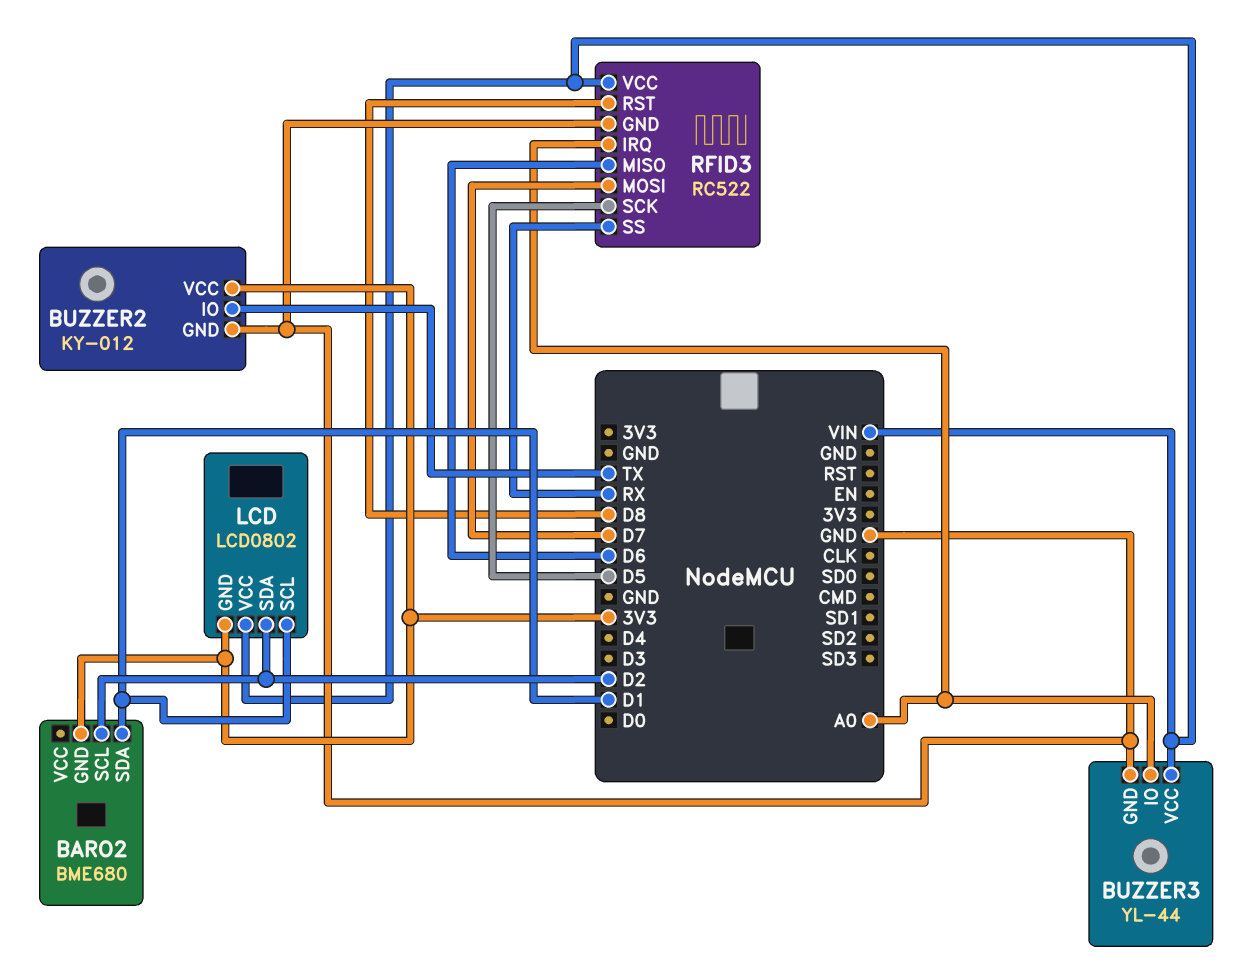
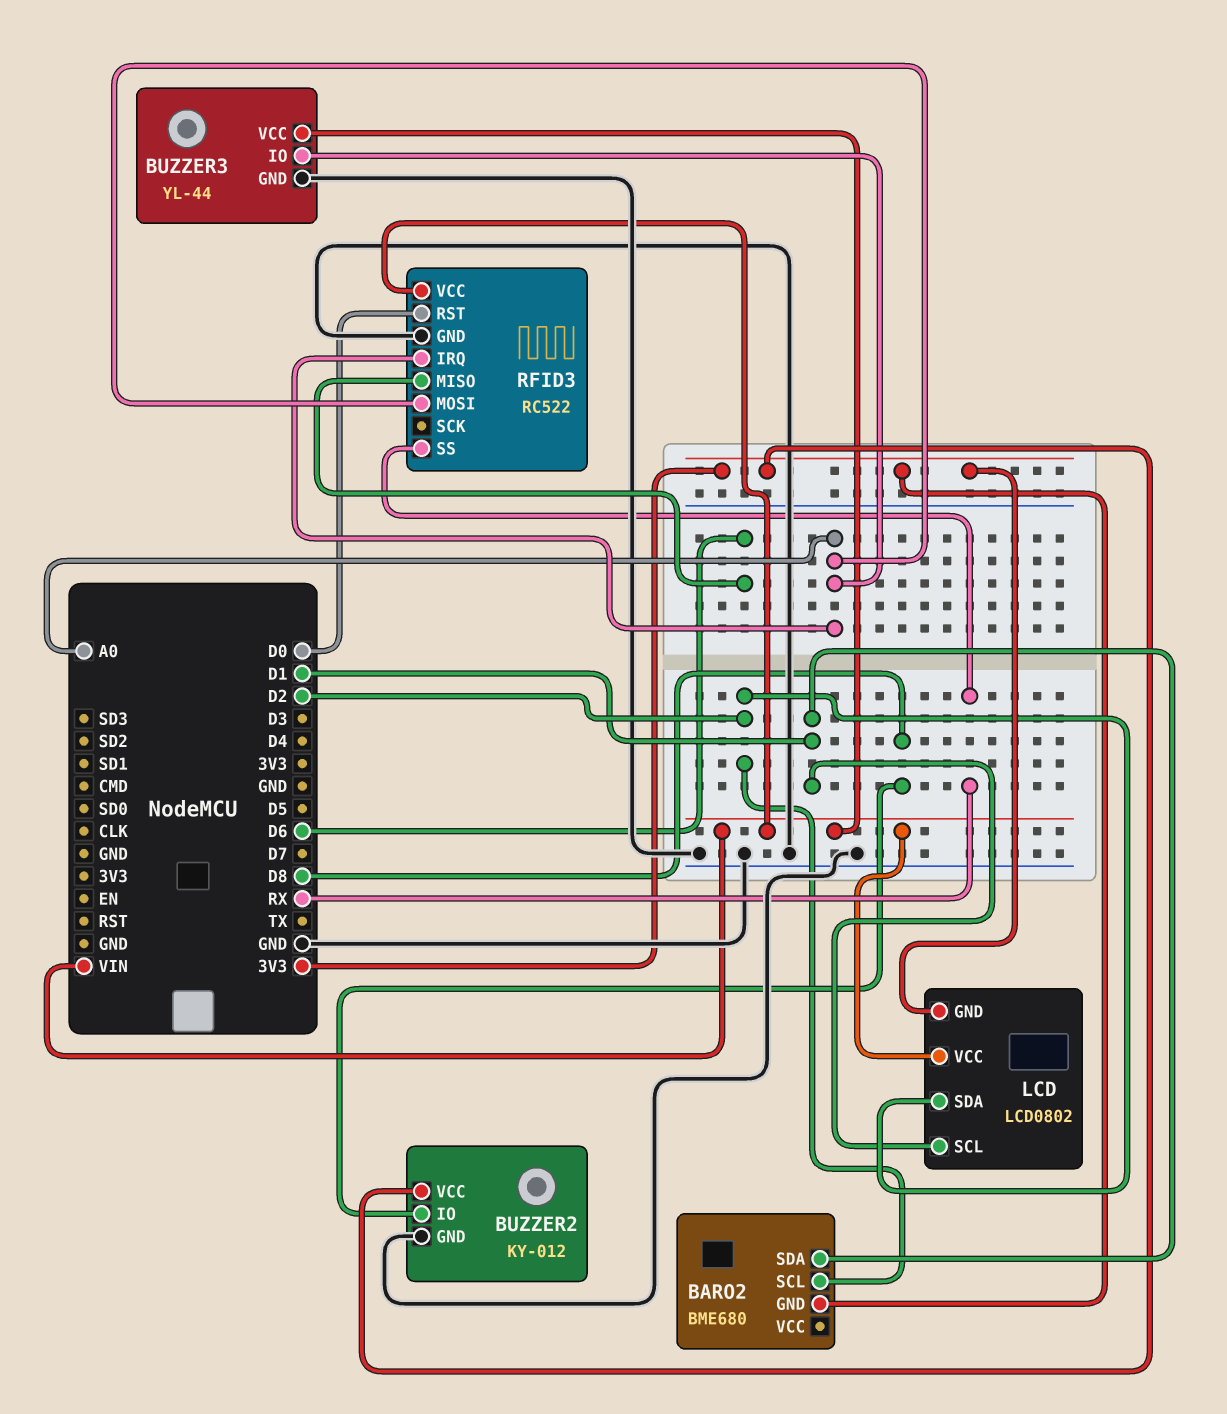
BUZZER2 pin IO: TX -> D8
RFID3 pin MOSI: D7 -> A0
RFID3 pin RST: D8 -> D0
RFID3 pin SCK: D5 -> none

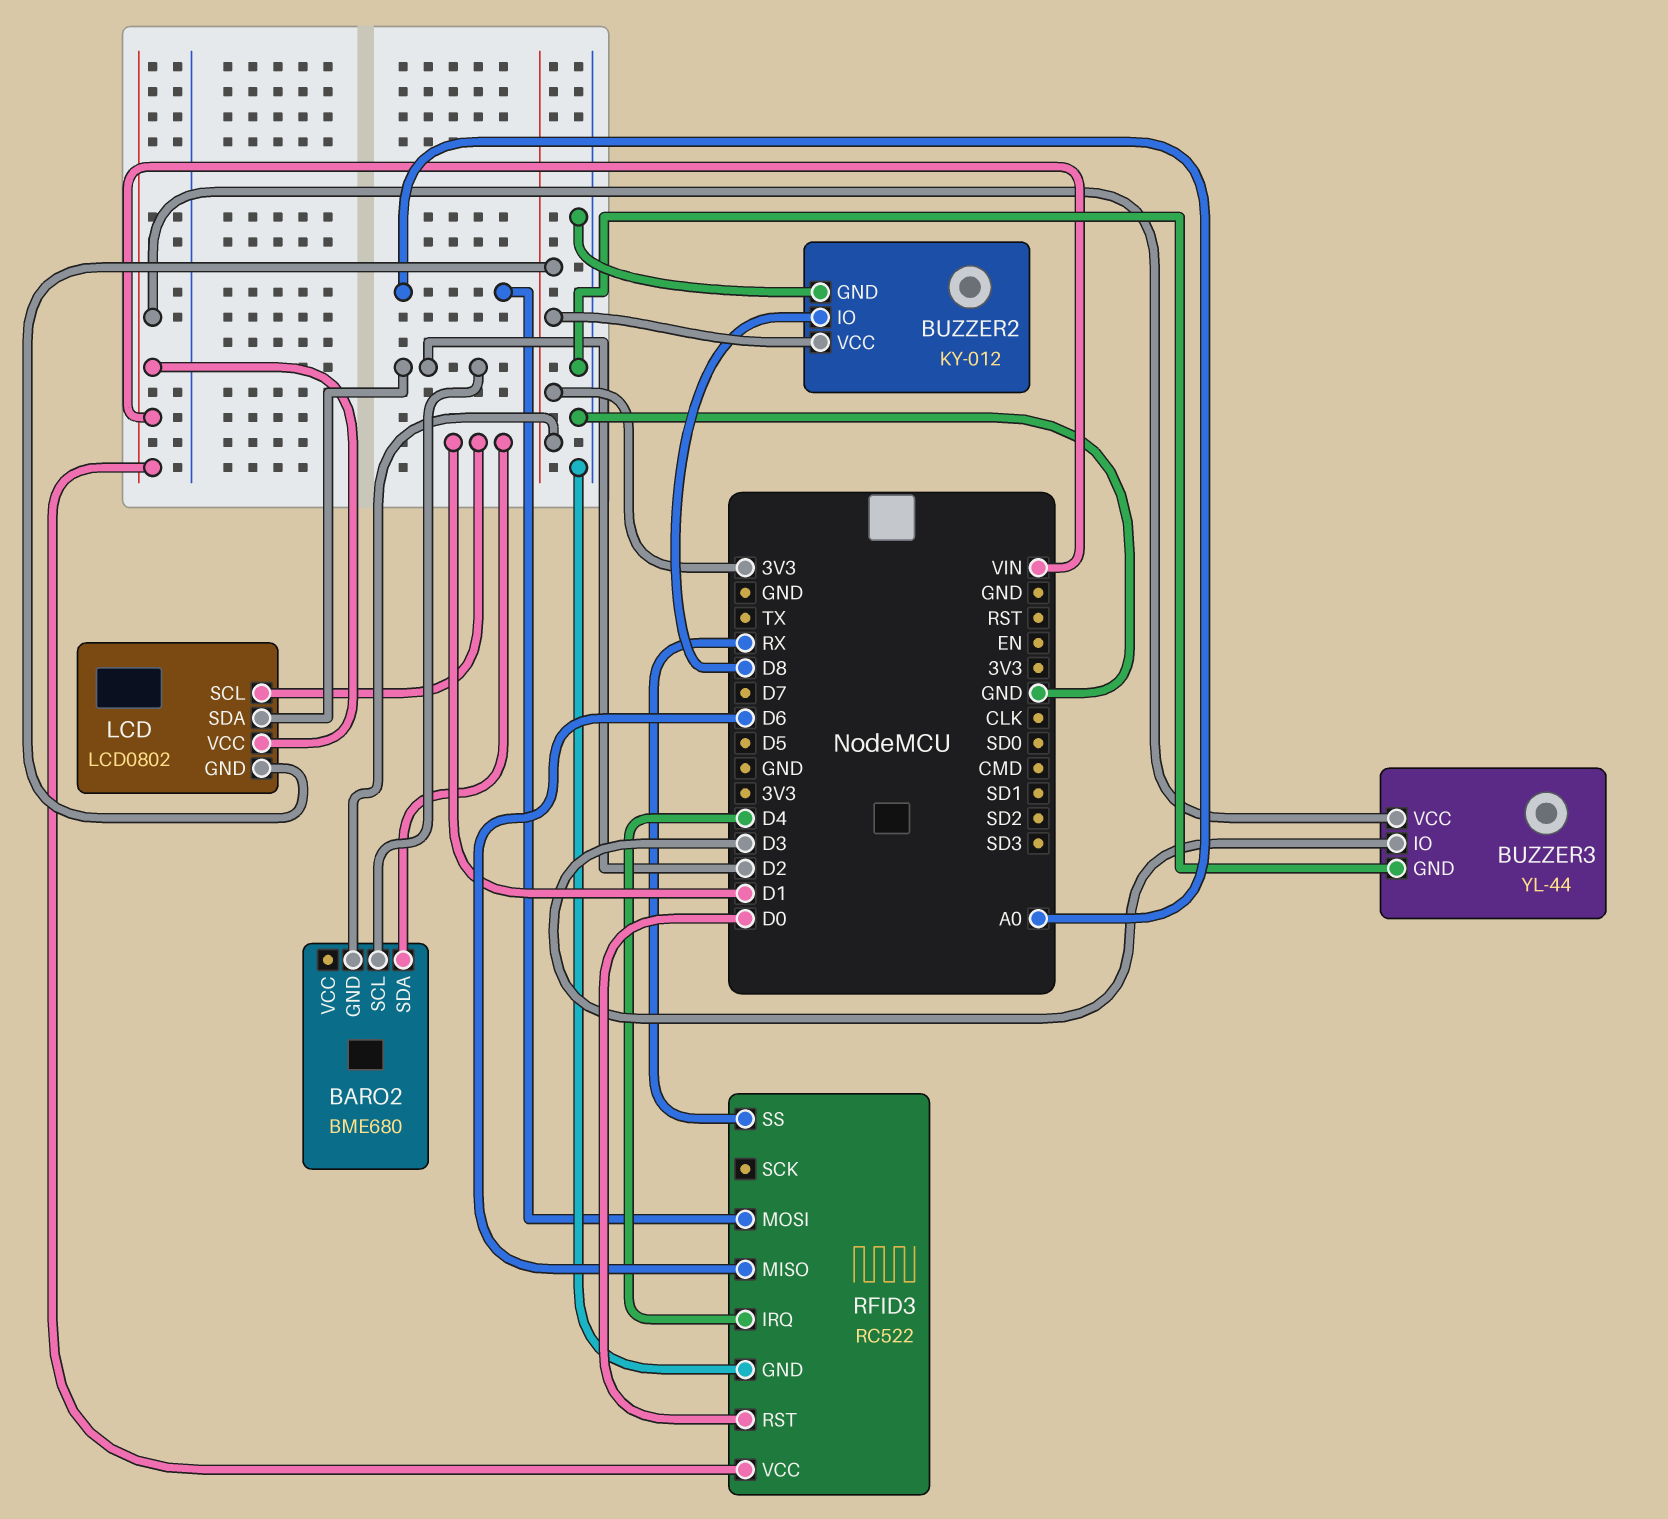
BUZZER3 pin IO: A0 -> D3
RFID3 pin IRQ: A0 -> D4

